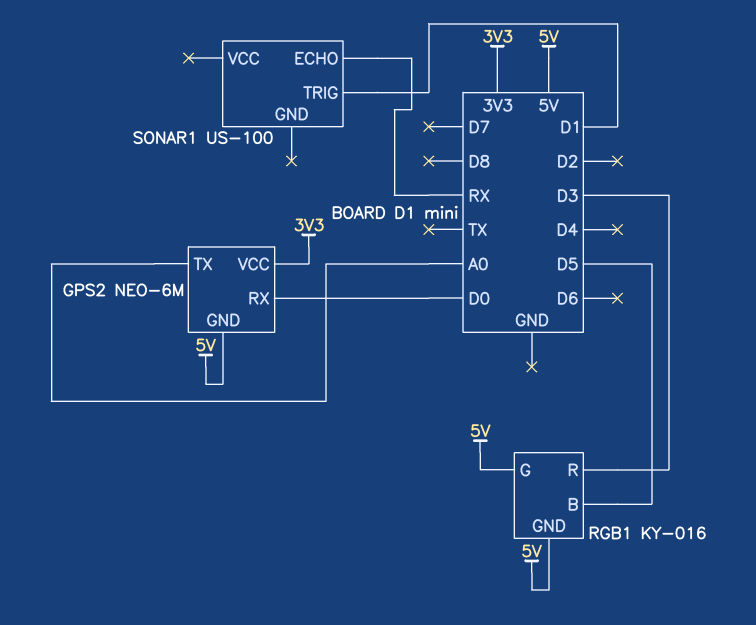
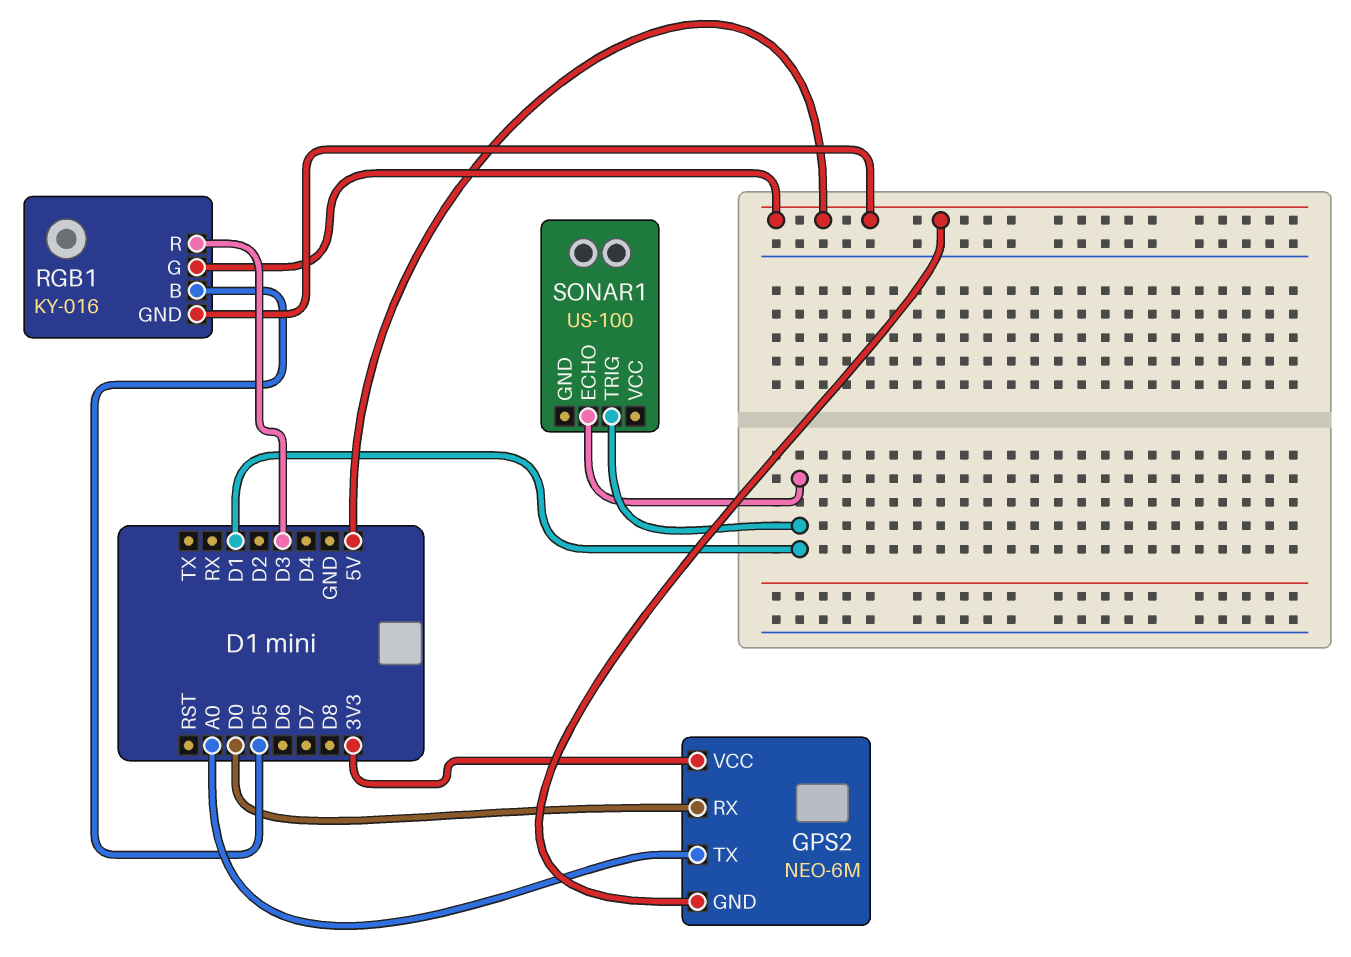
SONAR1 pin ECHO: RX -> D1

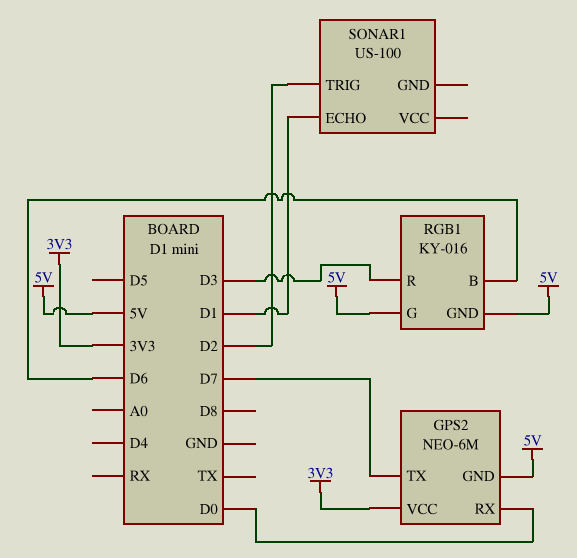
GPS2 pin TX: A0 -> D7
RGB1 pin B: D5 -> D6
SONAR1 pin TRIG: D1 -> D2

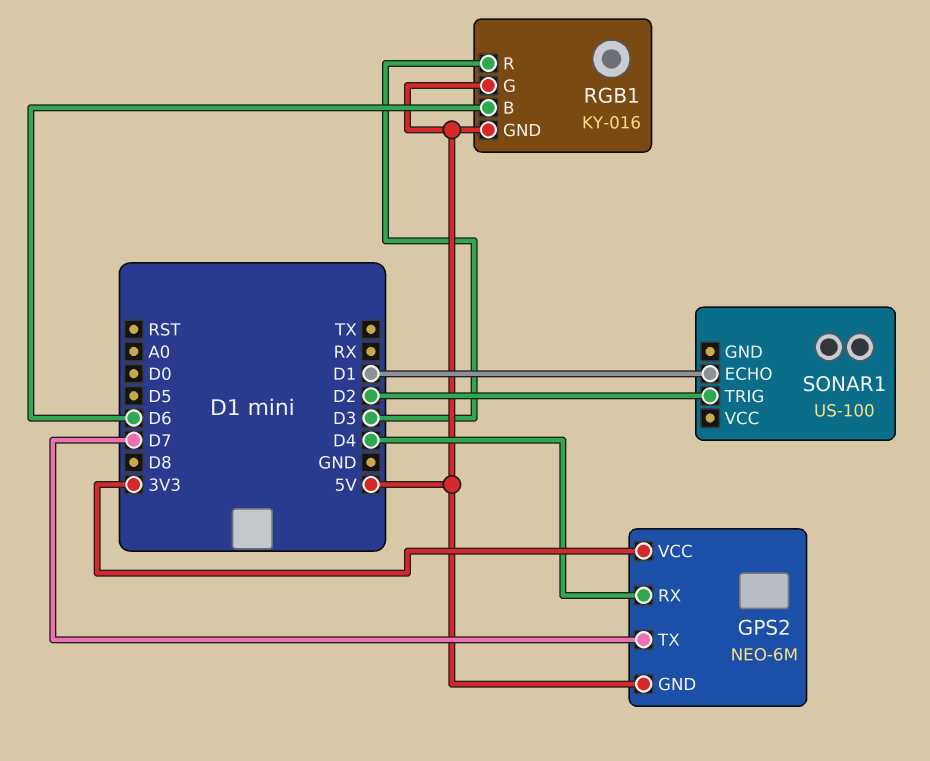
GPS2 pin RX: D0 -> D4

